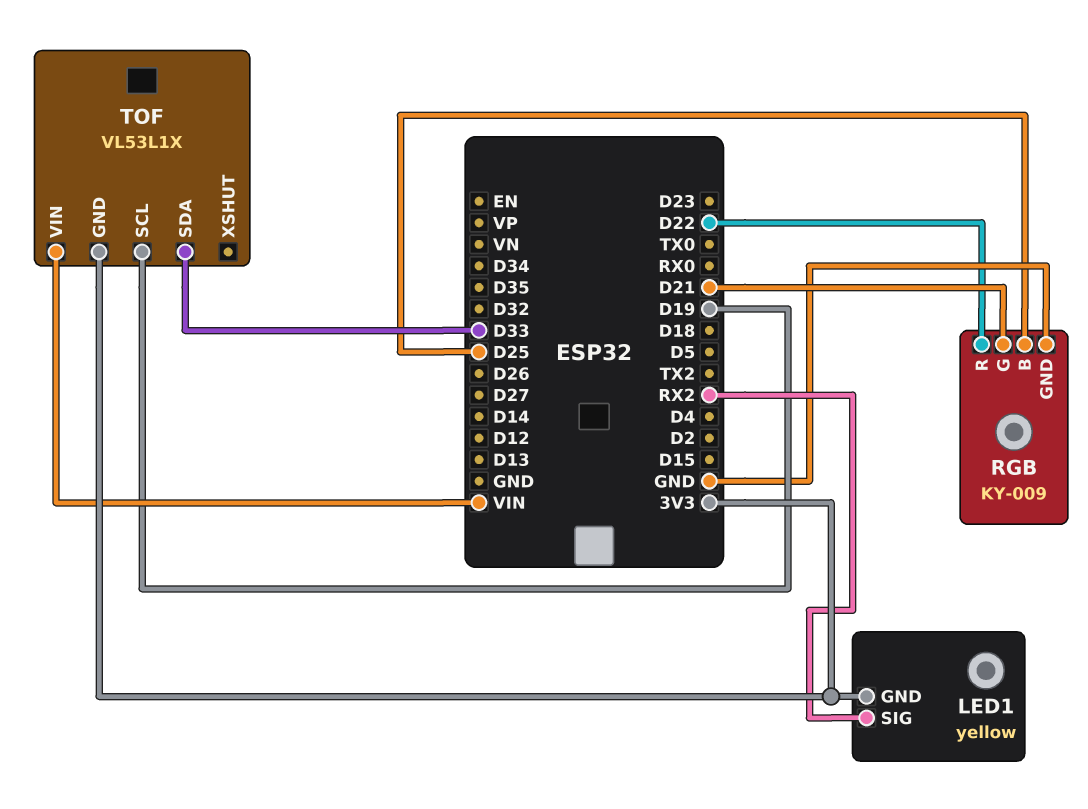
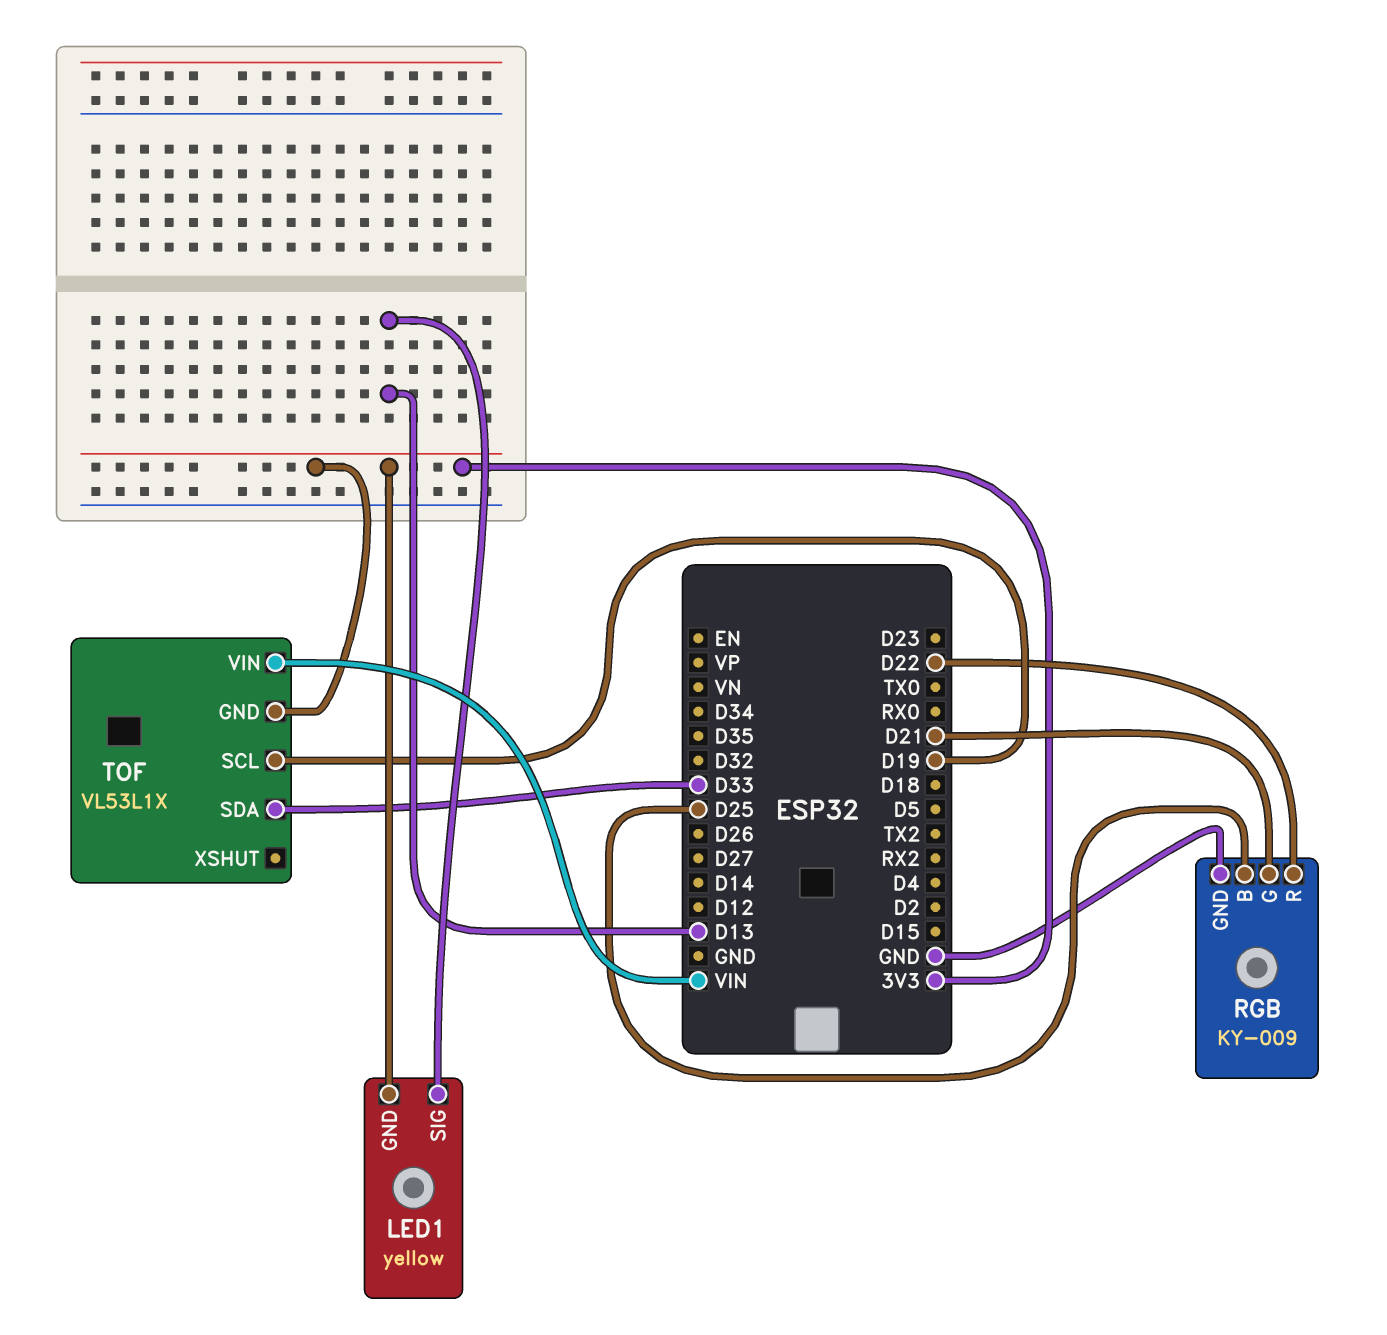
LED1 pin SIG: RX2 -> D13

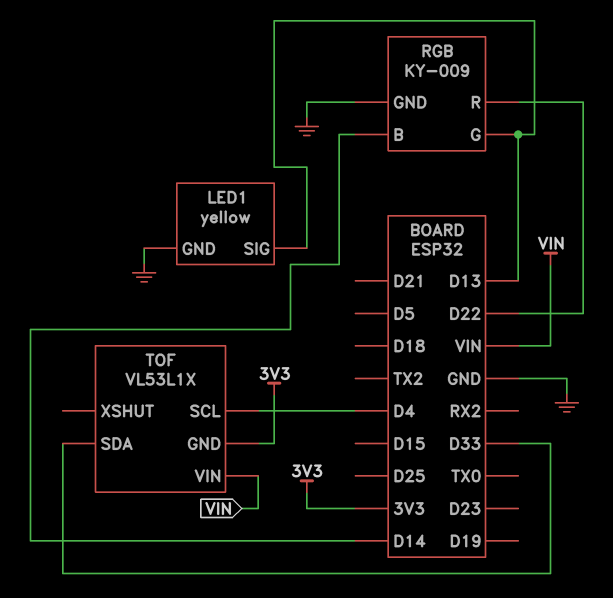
LED1 pin GND: 3V3 -> GND
RGB pin B: D25 -> D14
RGB pin G: D21 -> D13
TOF pin SCL: D19 -> D4

